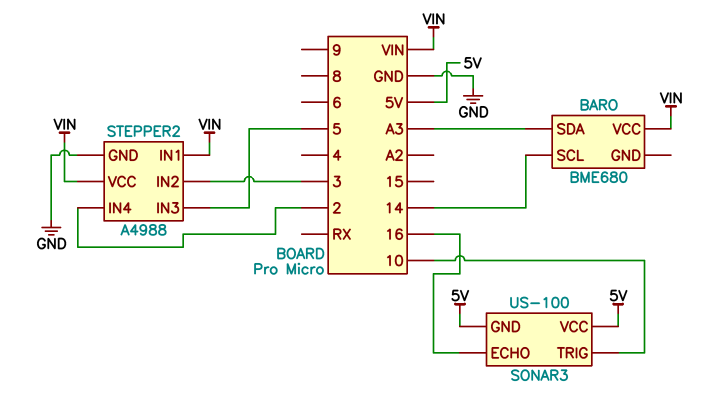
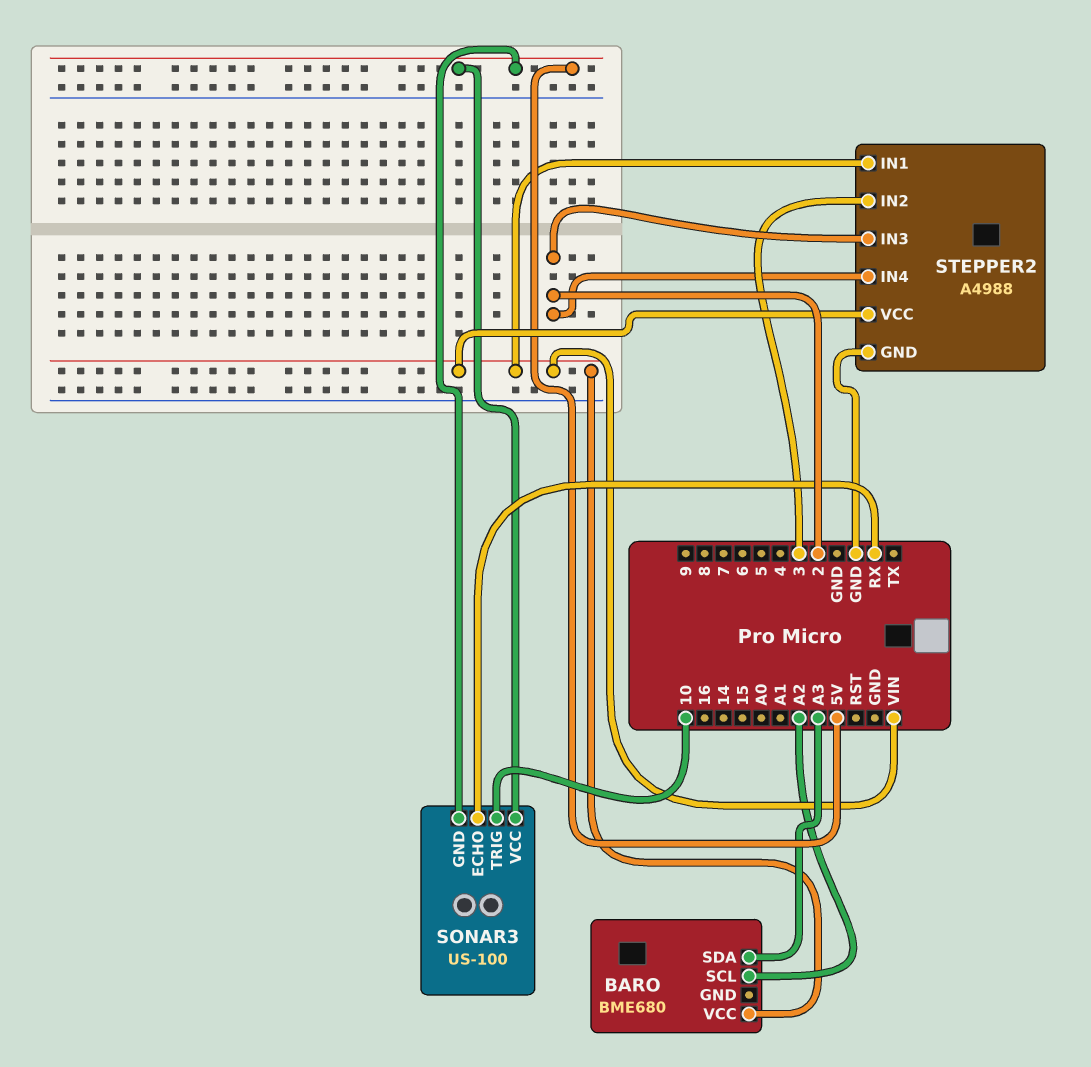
BARO pin SCL: 14 -> A2
SONAR3 pin ECHO: 16 -> RX
STEPPER2 pin IN3: 5 -> 2

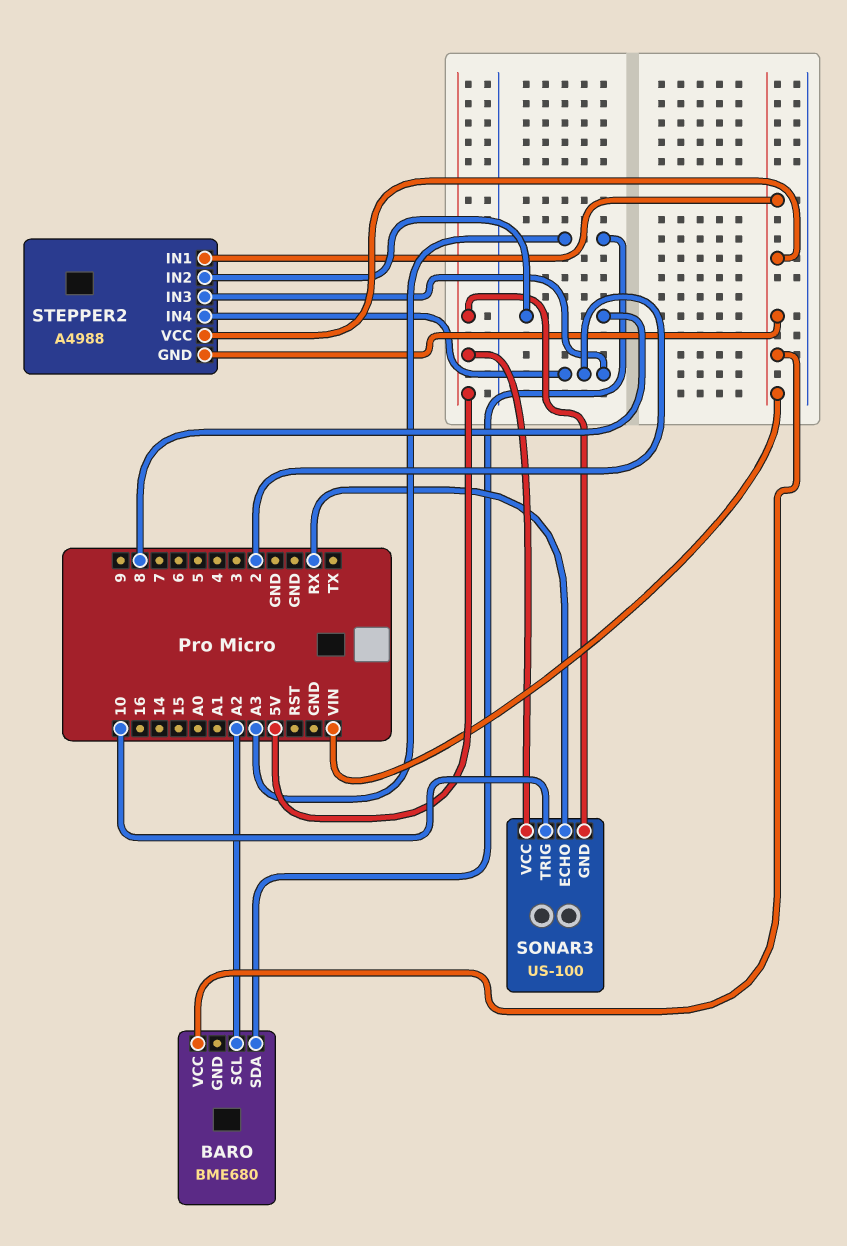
STEPPER2 pin GND: GND -> VIN
STEPPER2 pin IN2: 3 -> 8

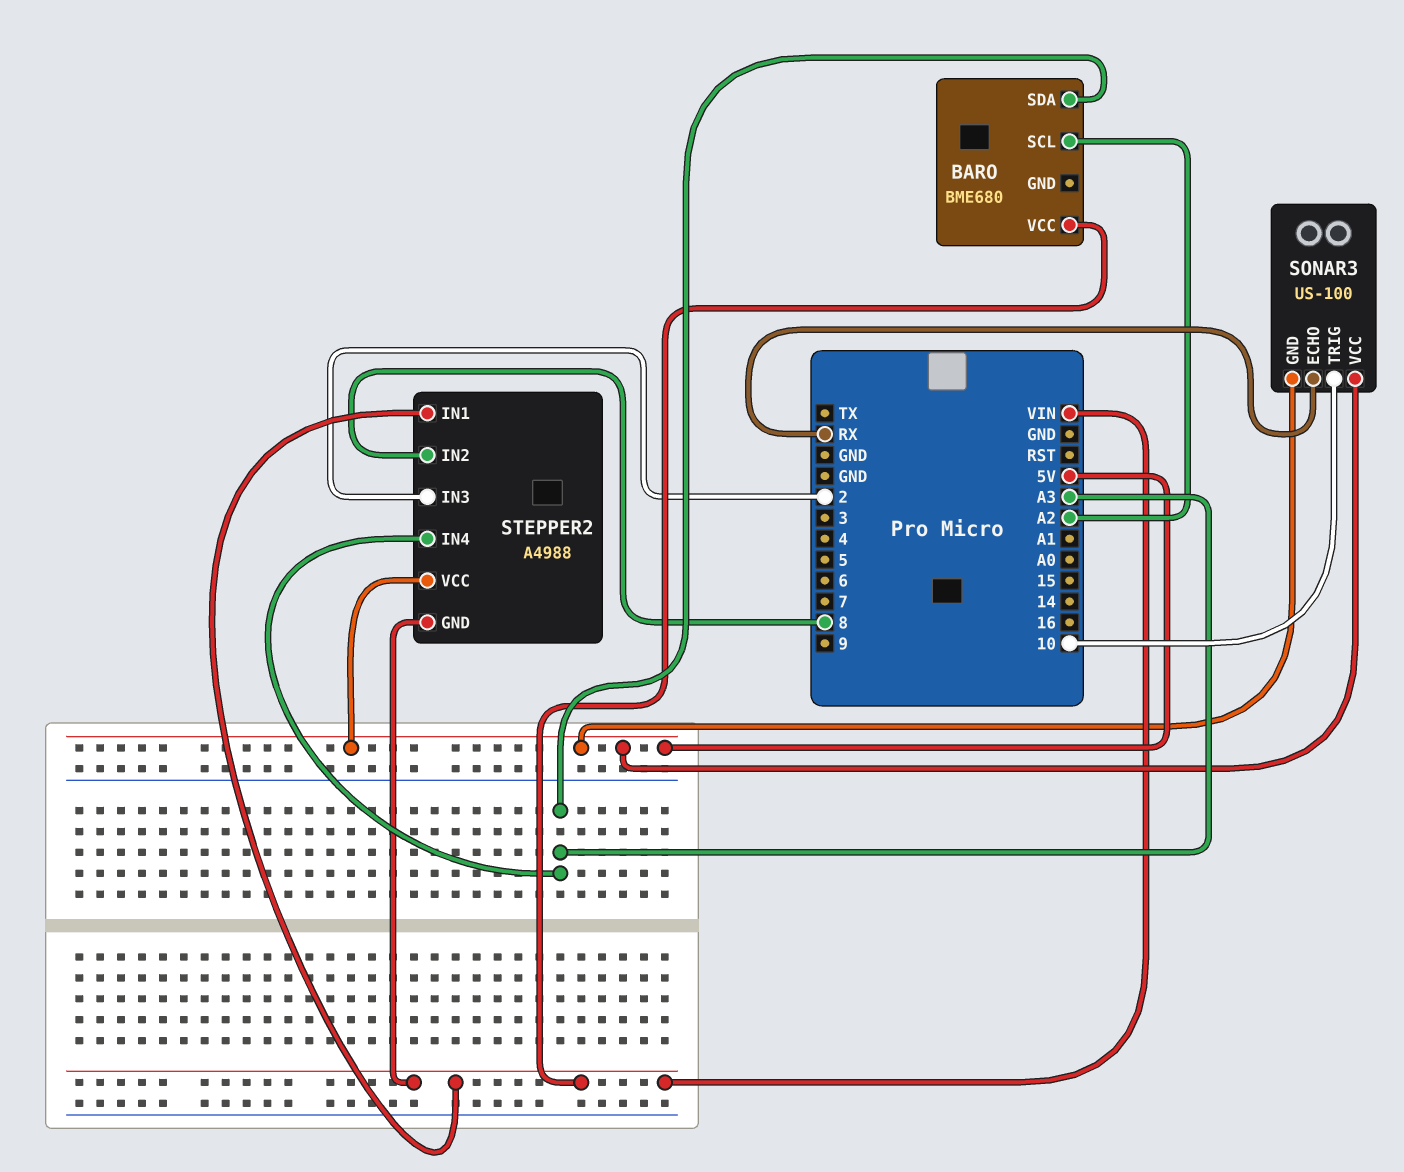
STEPPER2 pin IN4: 2 -> A3
STEPPER2 pin VCC: VIN -> 5V

